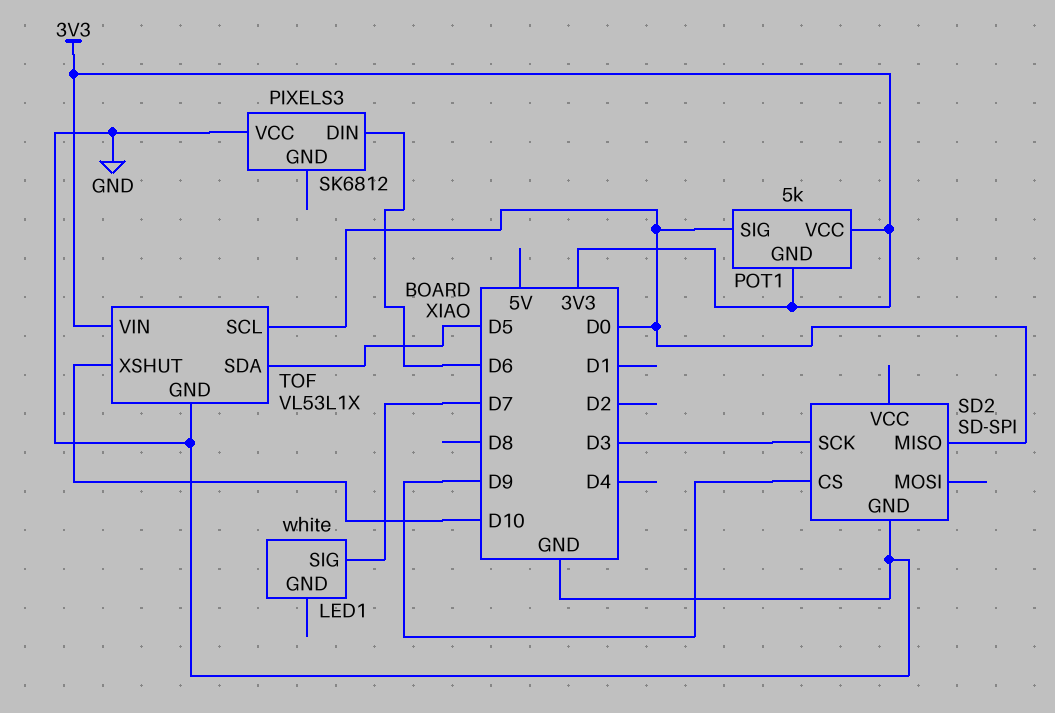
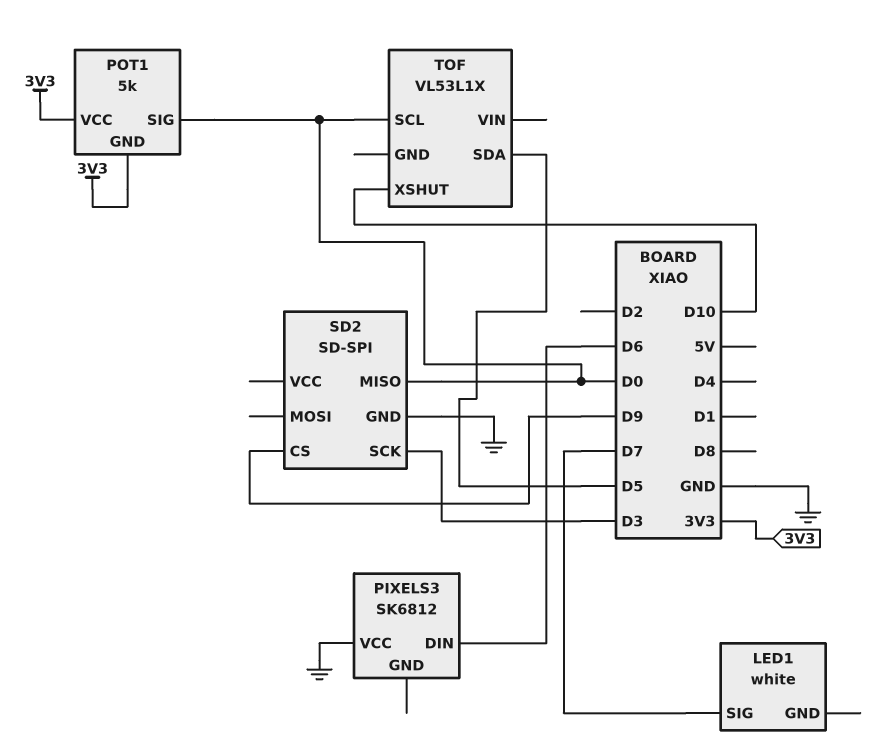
TOF pin GND: GND -> none
TOF pin VIN: 3V3 -> none

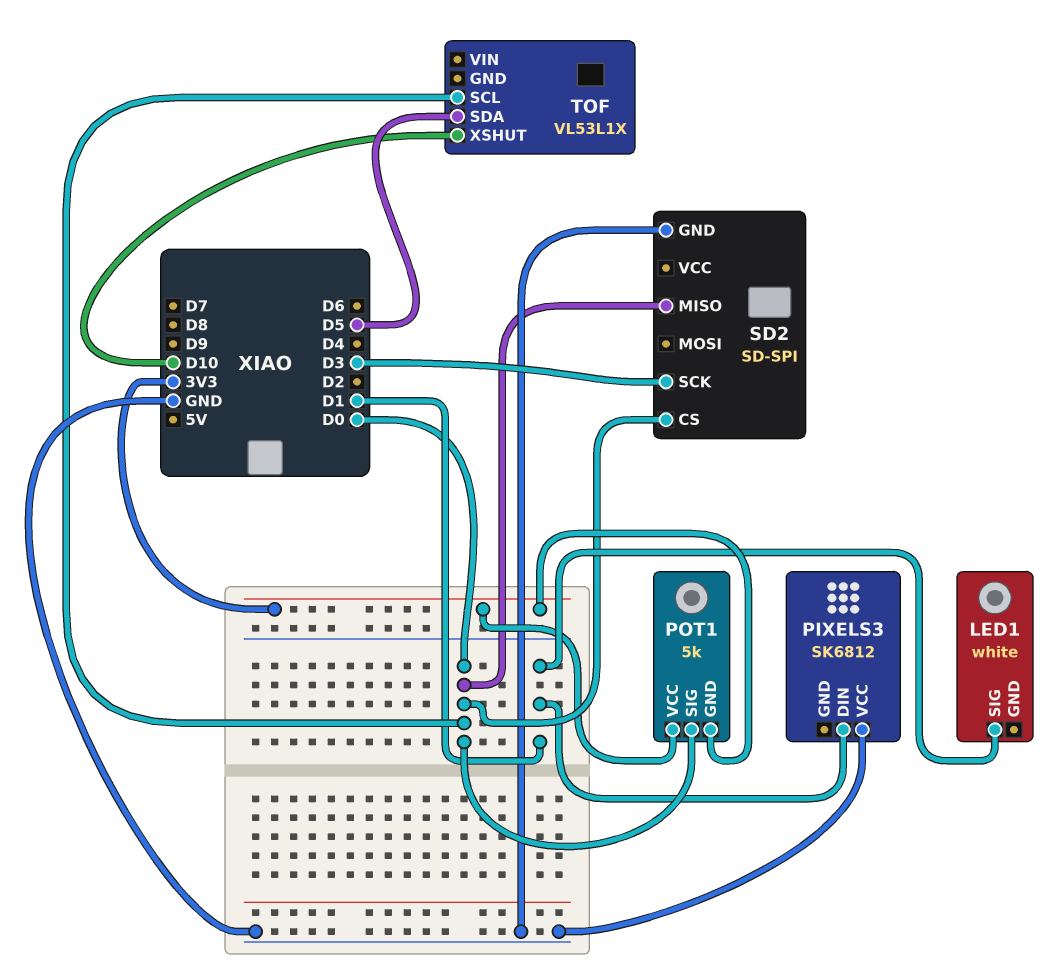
LED1 pin SIG: D7 -> D1
PIXELS3 pin DIN: D6 -> D1
SD2 pin CS: D9 -> D0

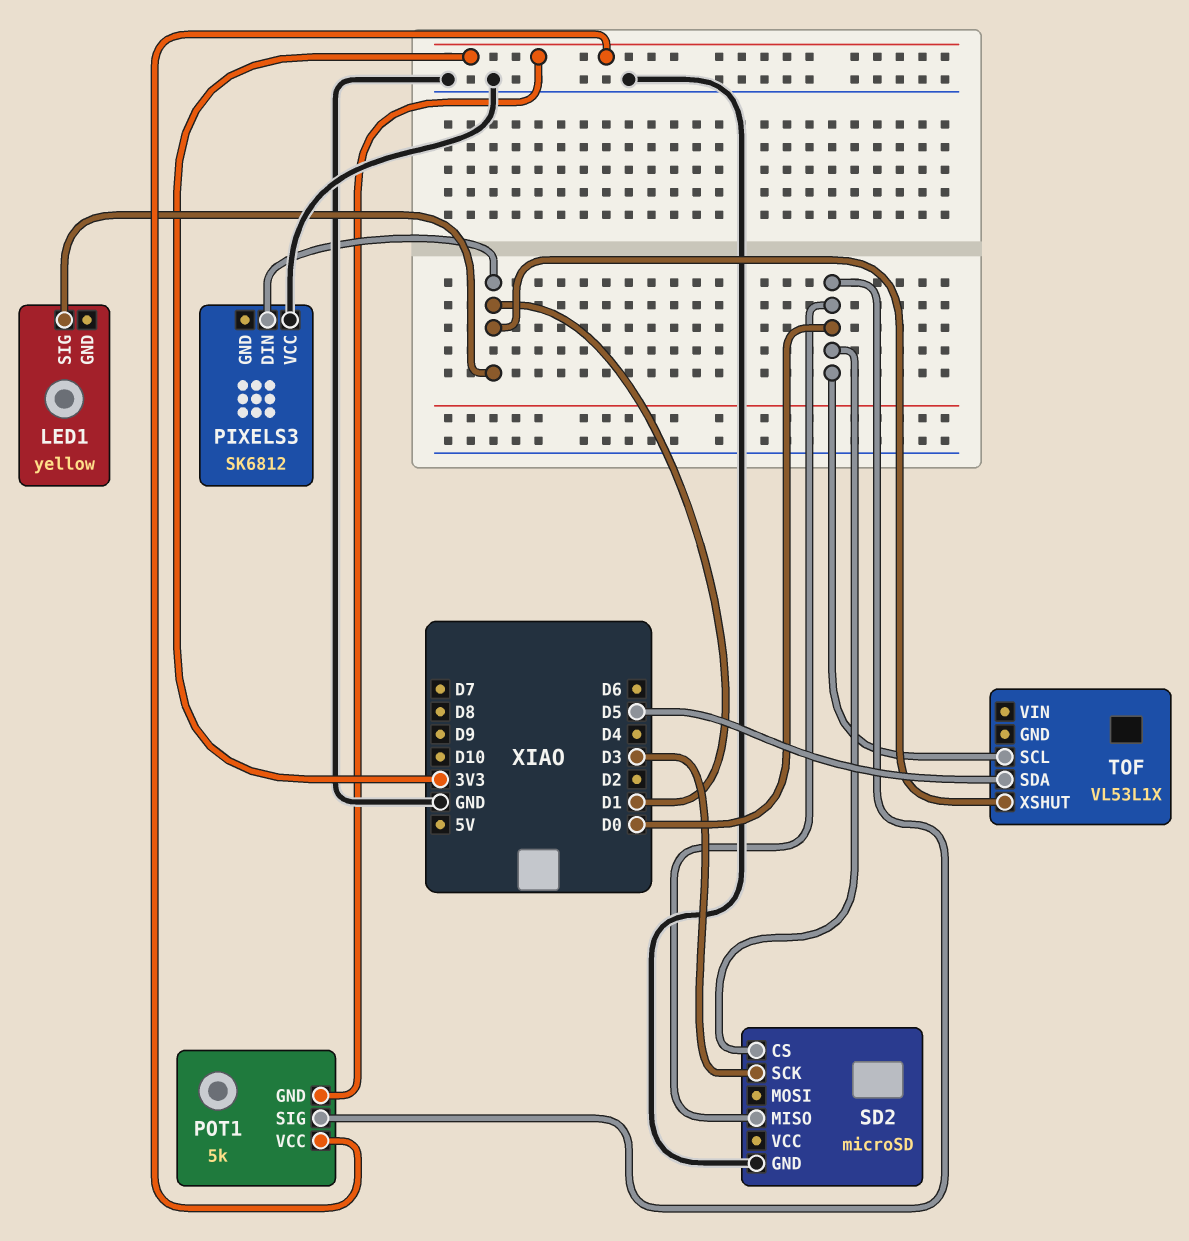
LED1: white -> yellow
SD2: SD-SPI -> microSD
TOF pin XSHUT: D10 -> D1

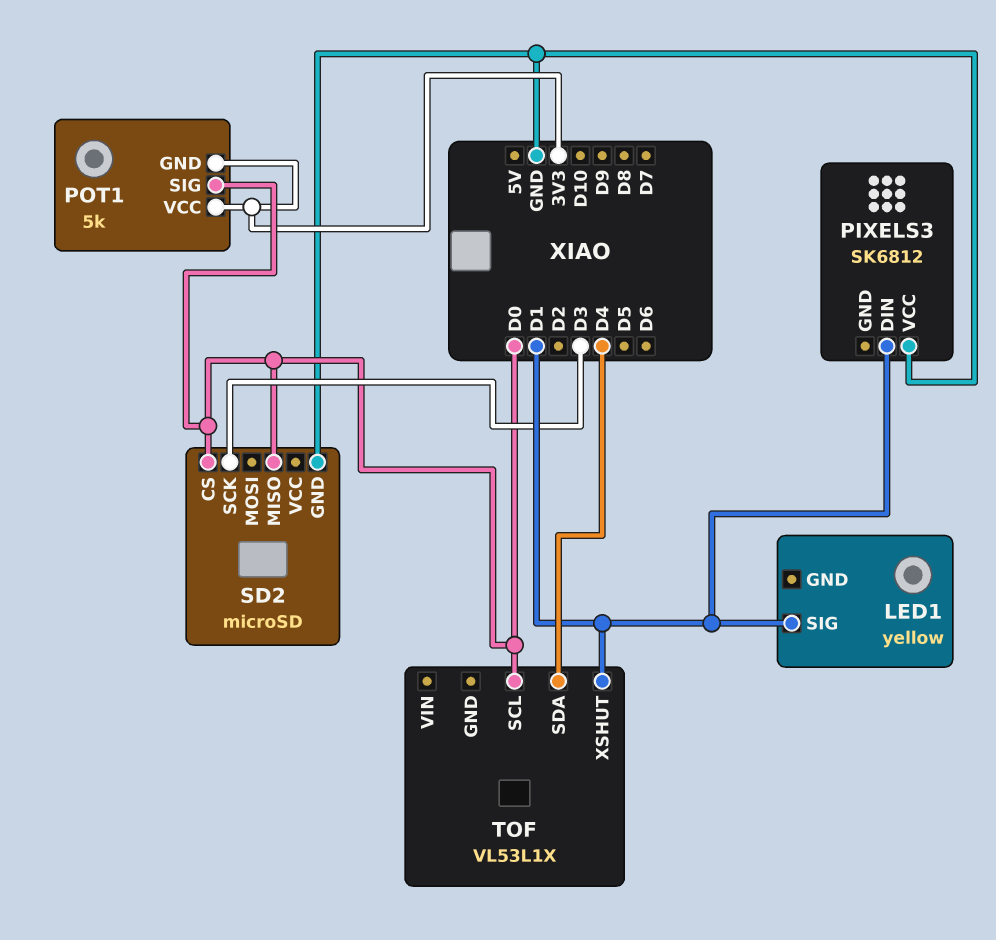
TOF pin SDA: D5 -> D4

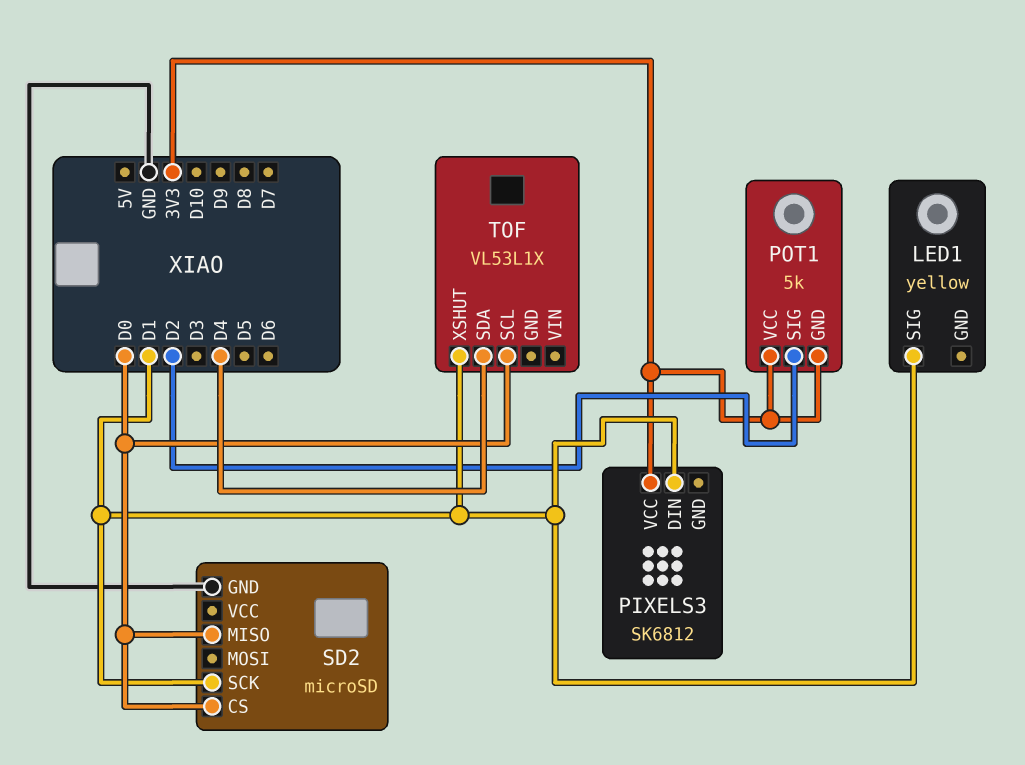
PIXELS3 pin VCC: GND -> 3V3
POT1 pin SIG: D0 -> D2
SD2 pin SCK: D3 -> D1

